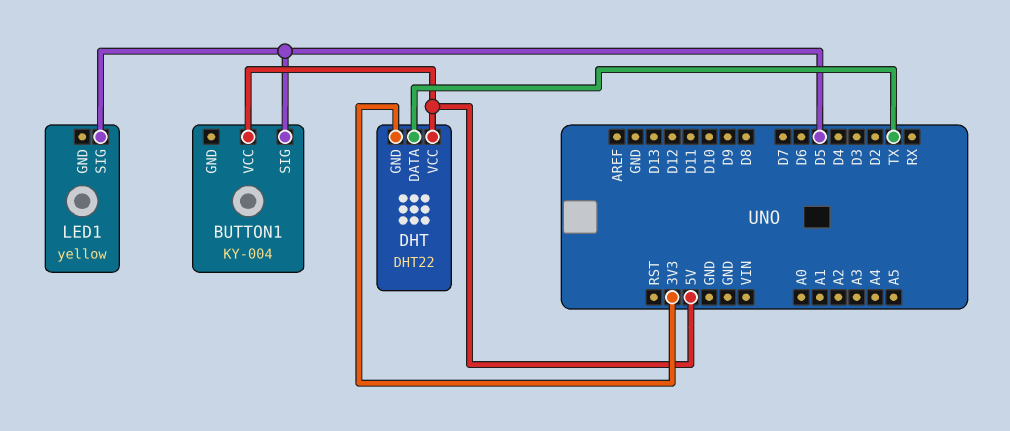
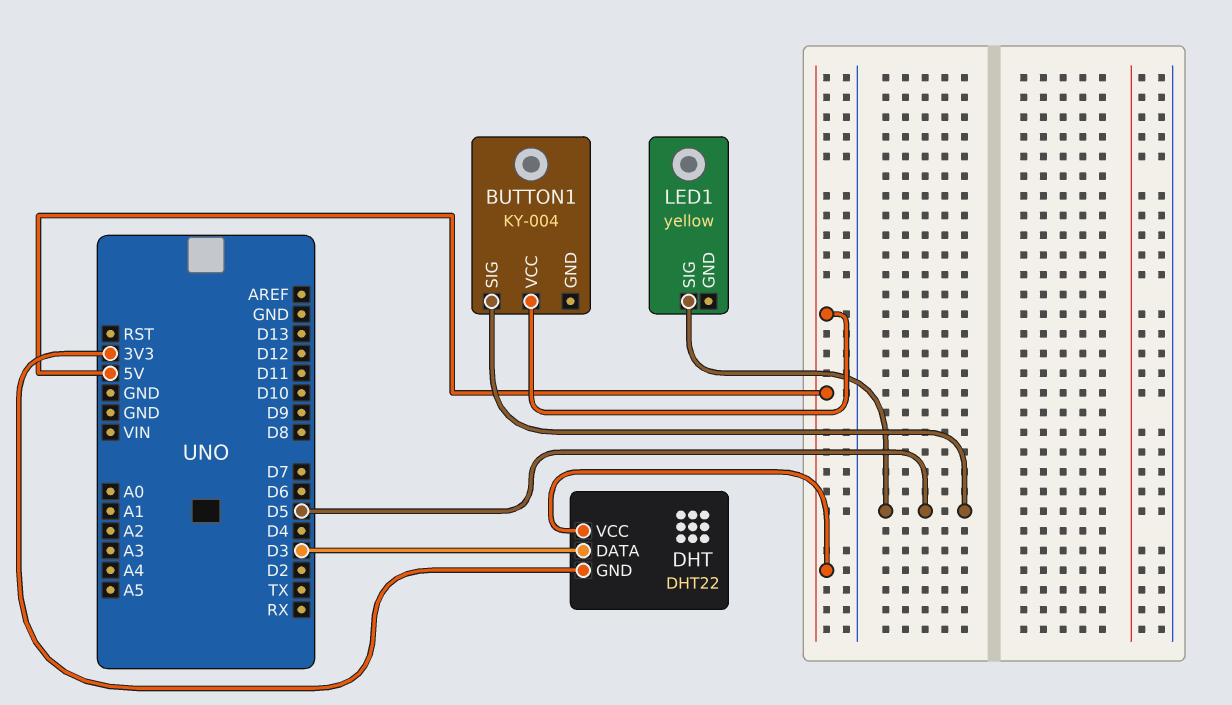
DHT pin DATA: TX -> D3

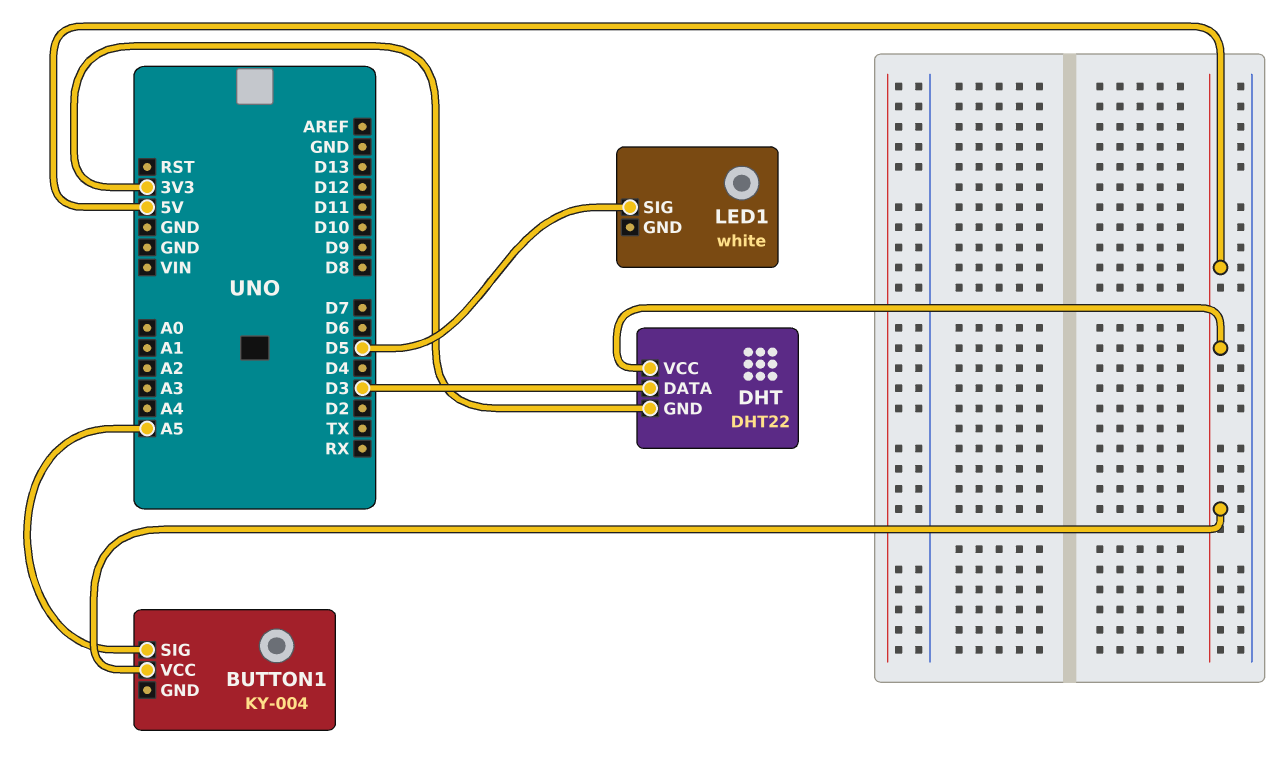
BUTTON1 pin SIG: D5 -> A5
LED1: yellow -> white

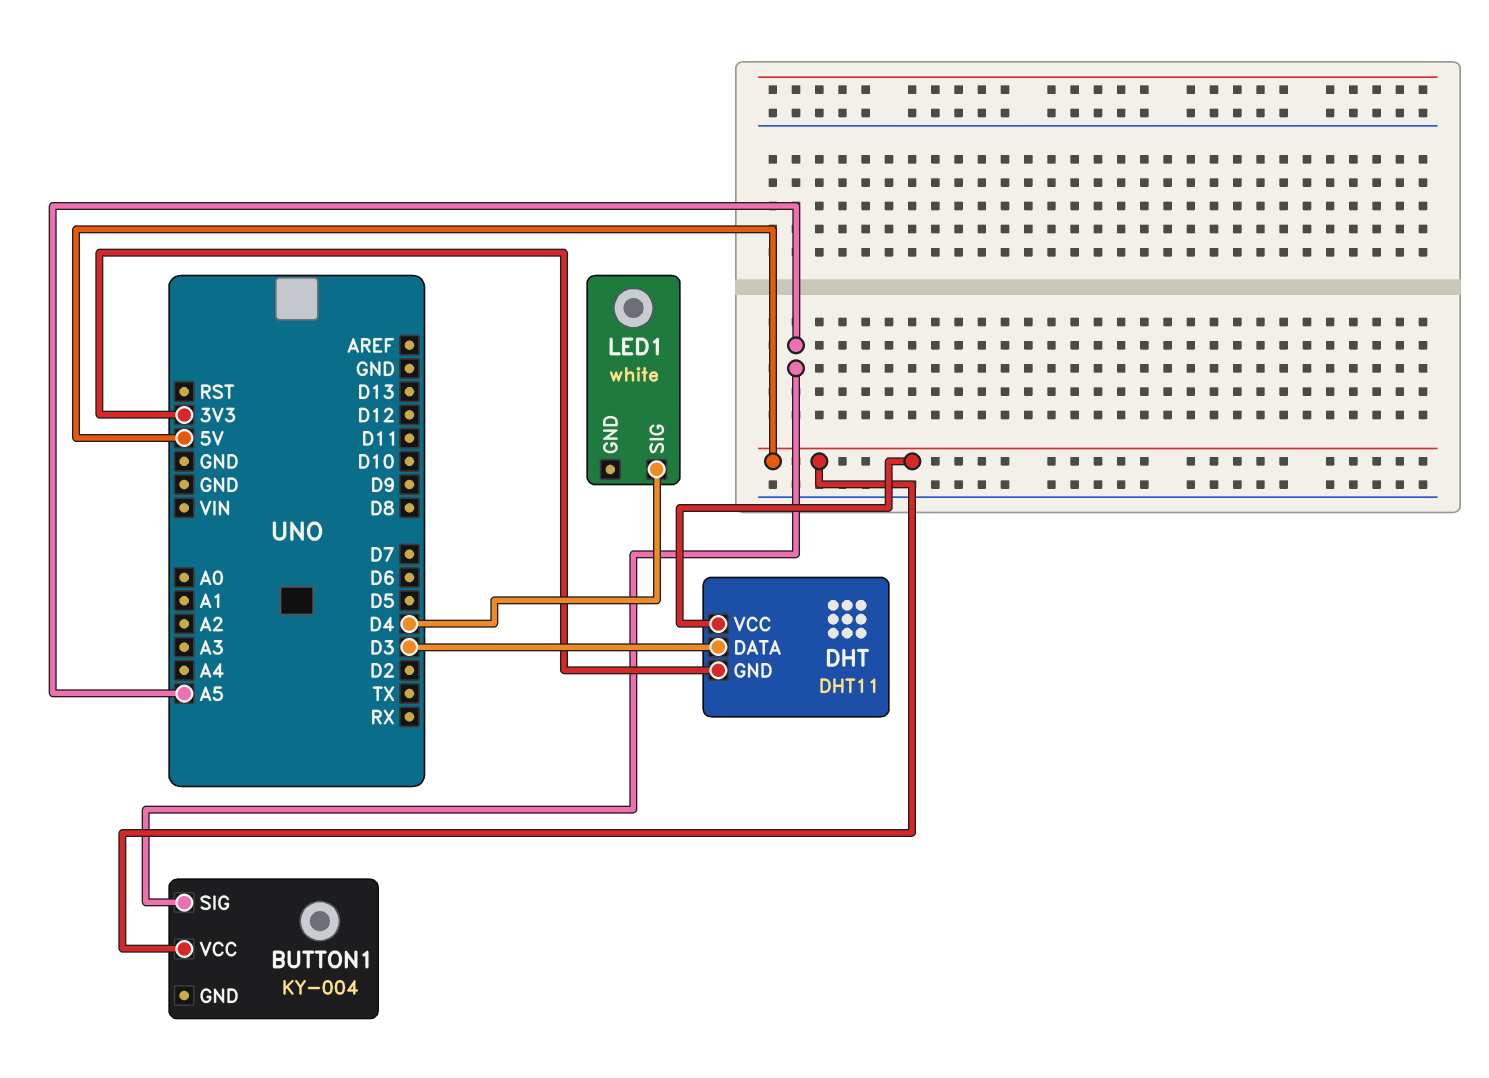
DHT: DHT22 -> DHT11
LED1 pin SIG: D5 -> D4

